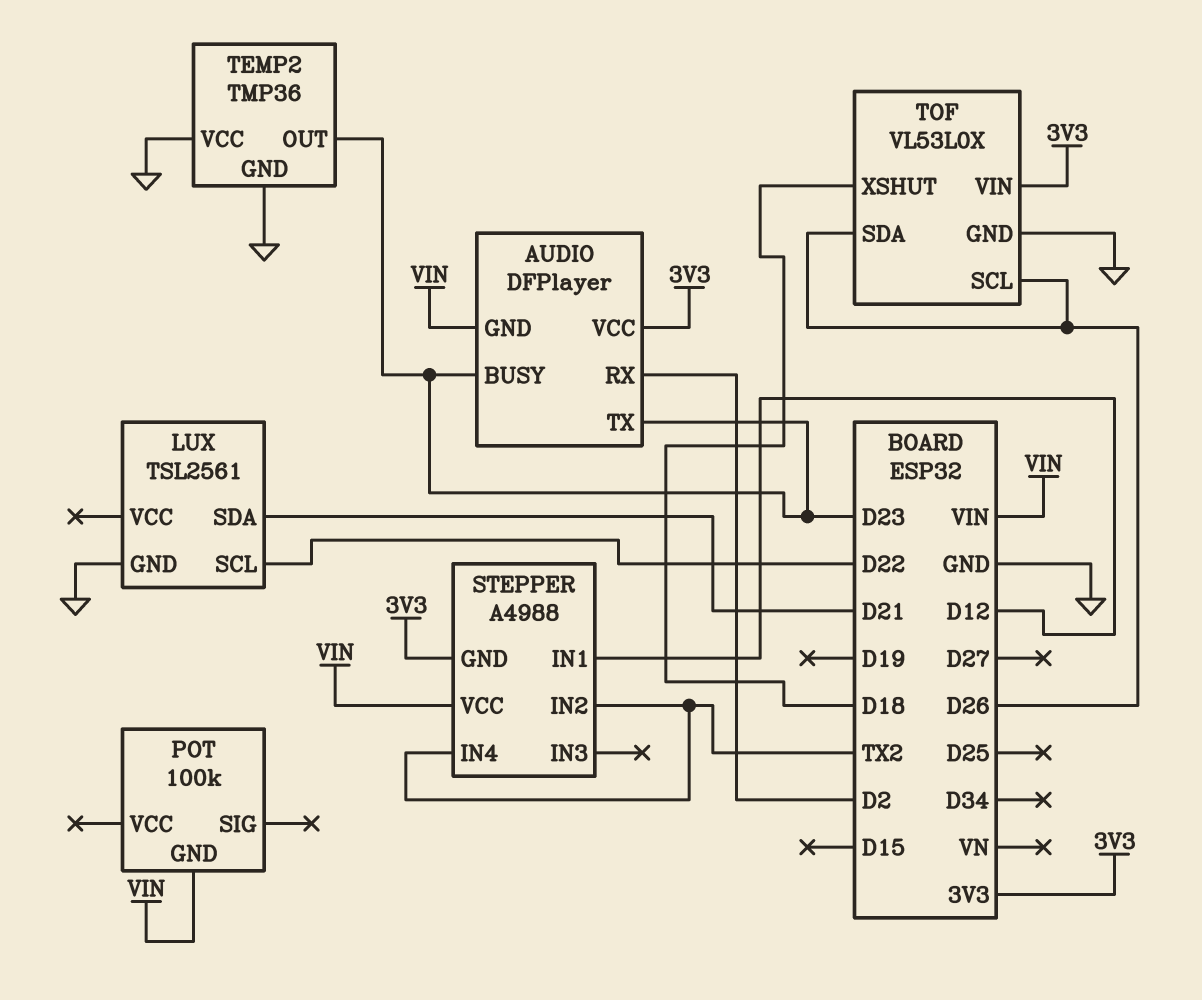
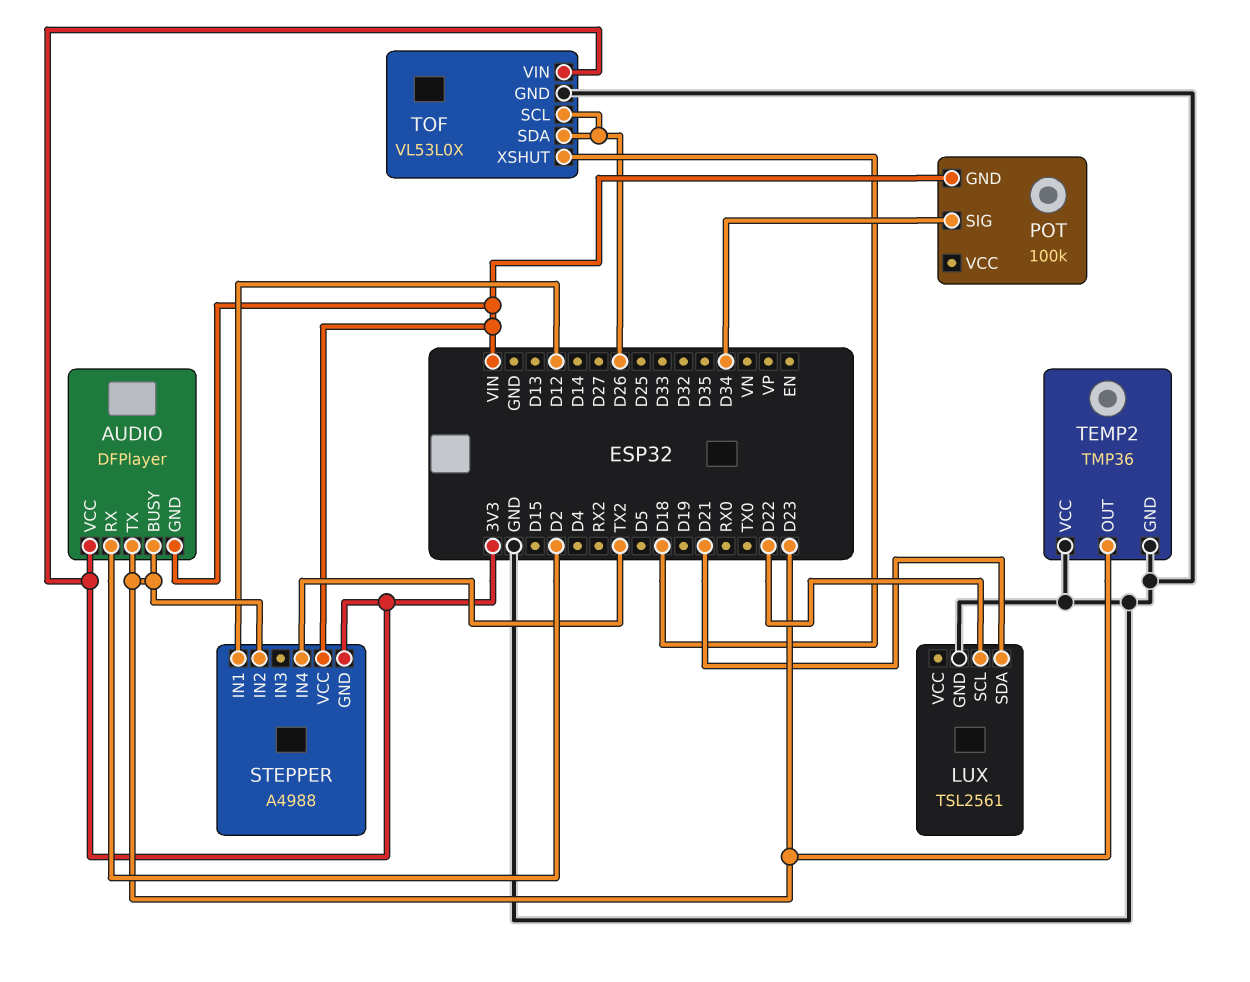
POT pin SIG: none -> D34
STEPPER pin IN2: TX2 -> D23

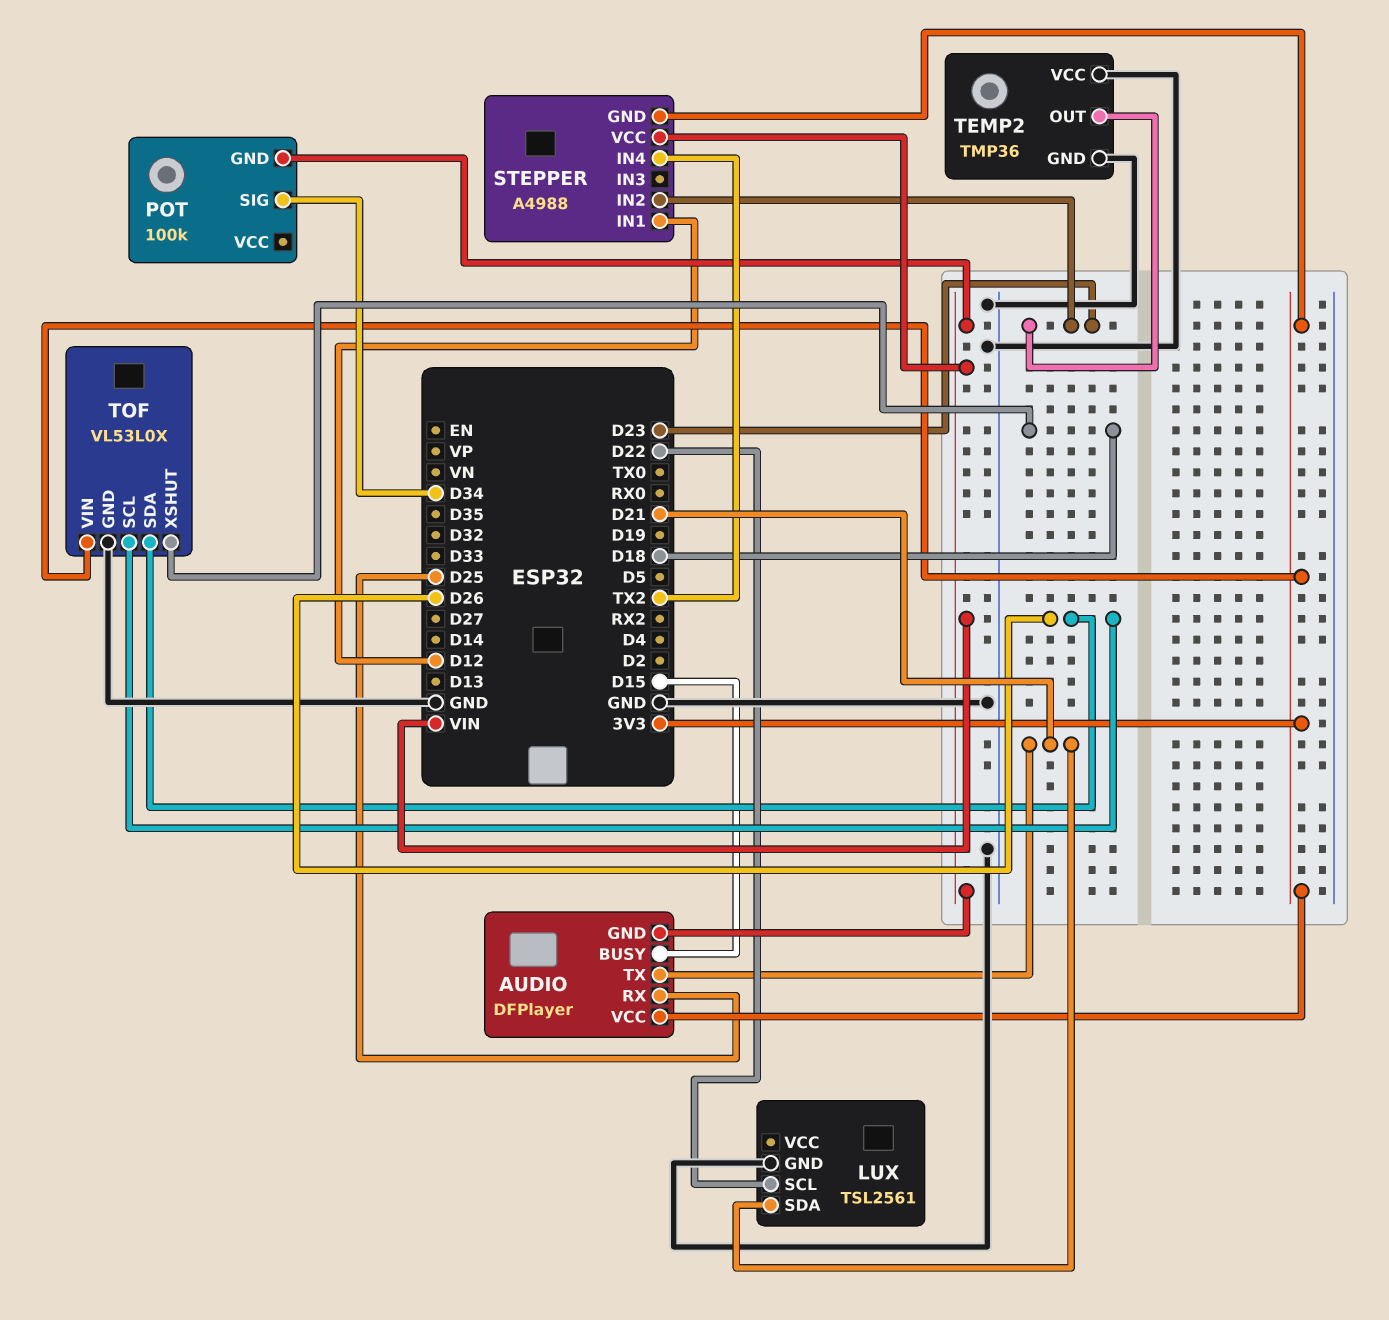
AUDIO pin BUSY: D23 -> D15
AUDIO pin RX: D2 -> D25
AUDIO pin TX: D23 -> D21

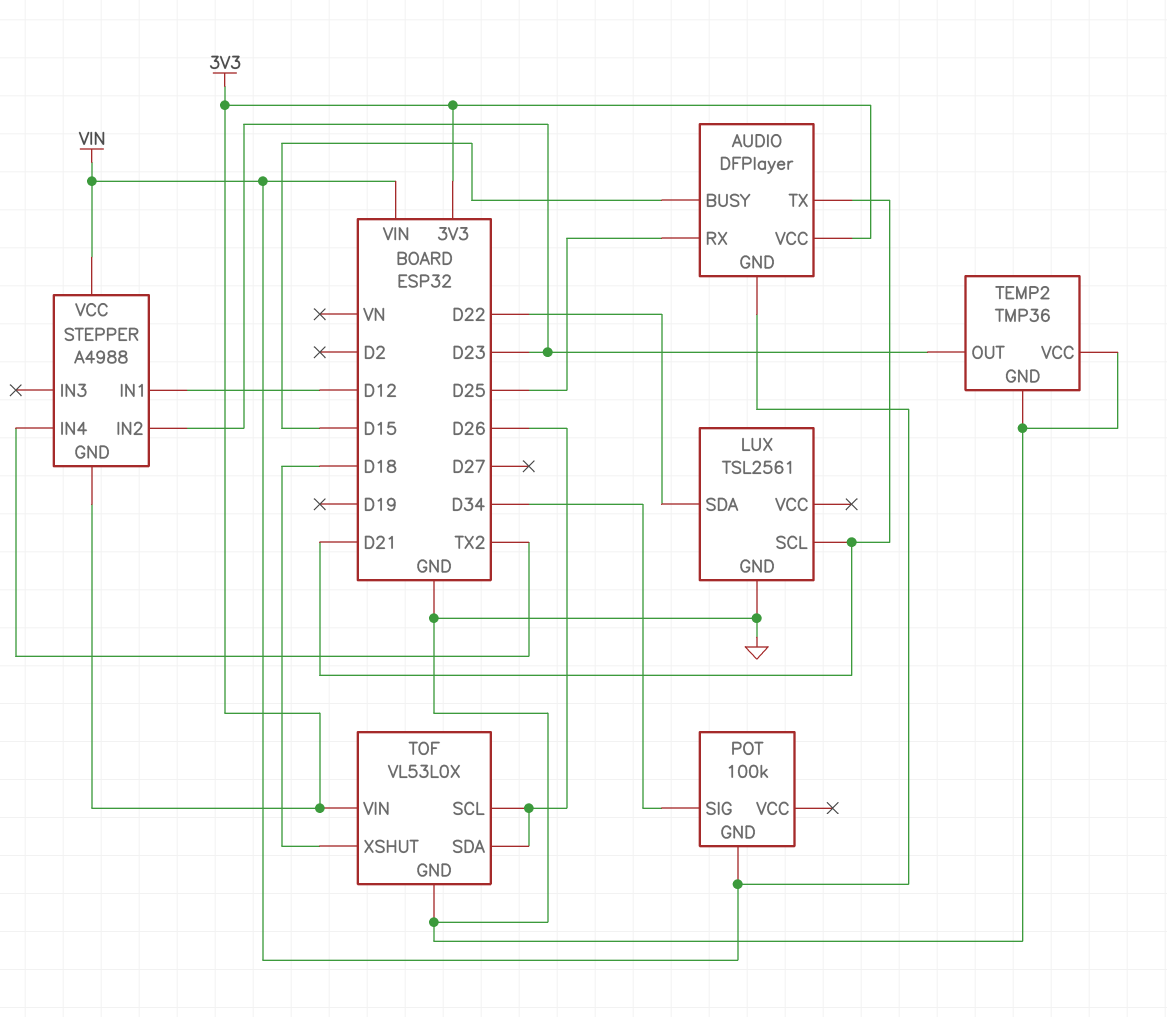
LUX pin SCL: D22 -> D21
LUX pin SDA: D21 -> D22

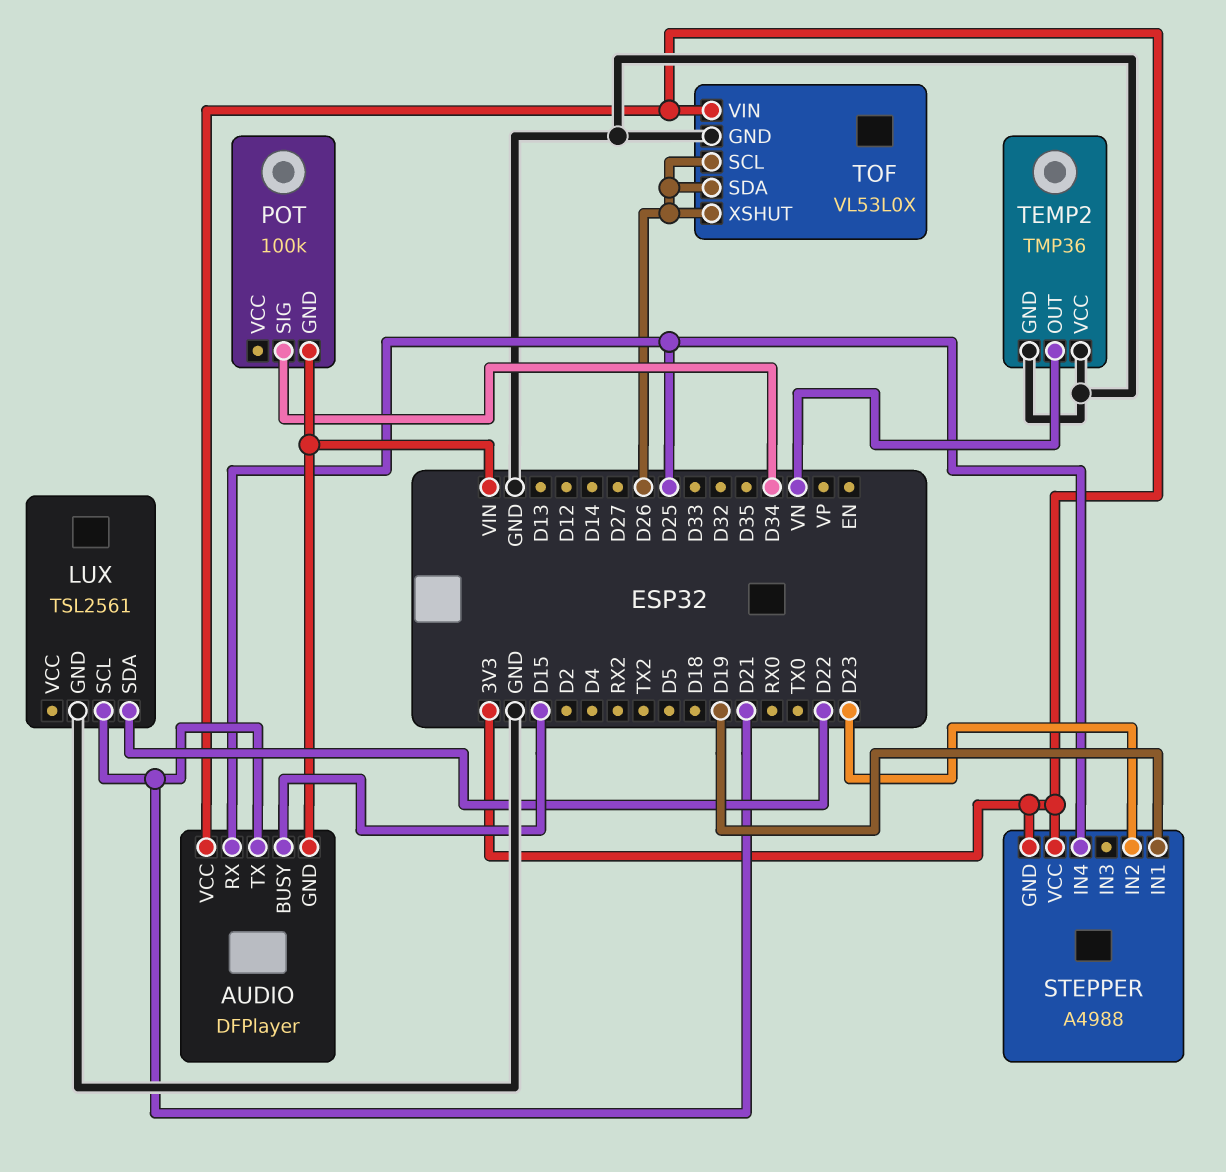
STEPPER pin IN1: D12 -> D19
STEPPER pin IN4: TX2 -> D25
STEPPER pin VCC: VIN -> 3V3
TEMP2 pin OUT: D23 -> VN
TOF pin XSHUT: D18 -> D26

